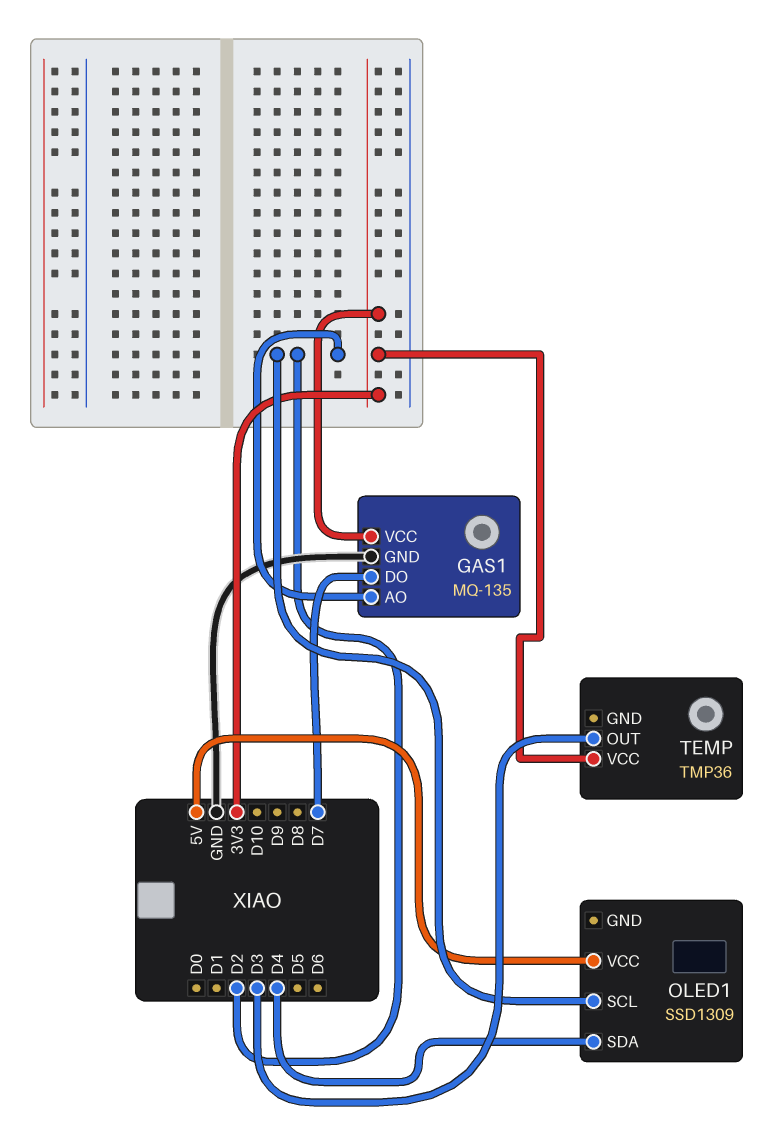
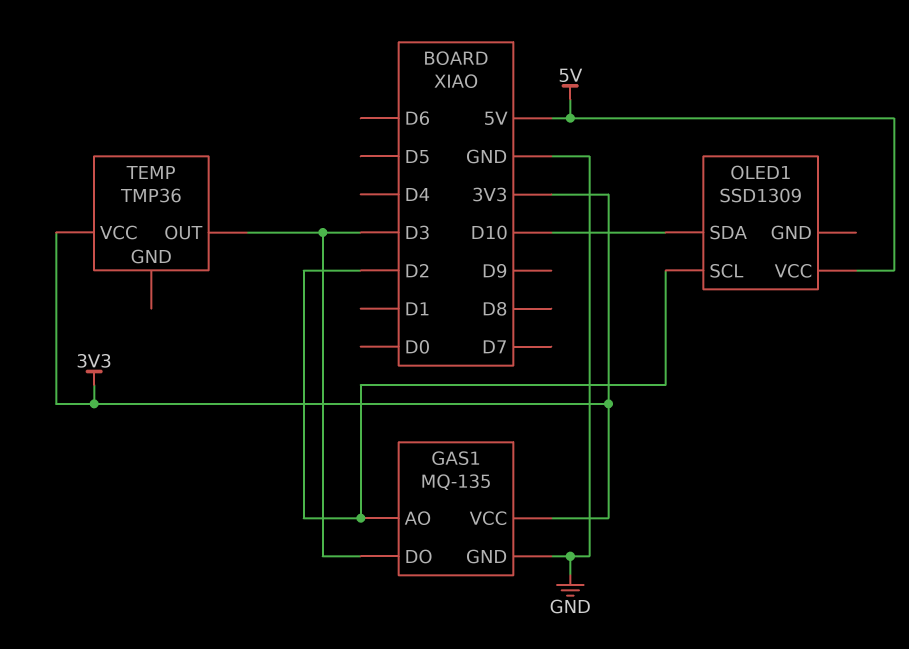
GAS1 pin DO: D7 -> D3
OLED1 pin SDA: D4 -> D10

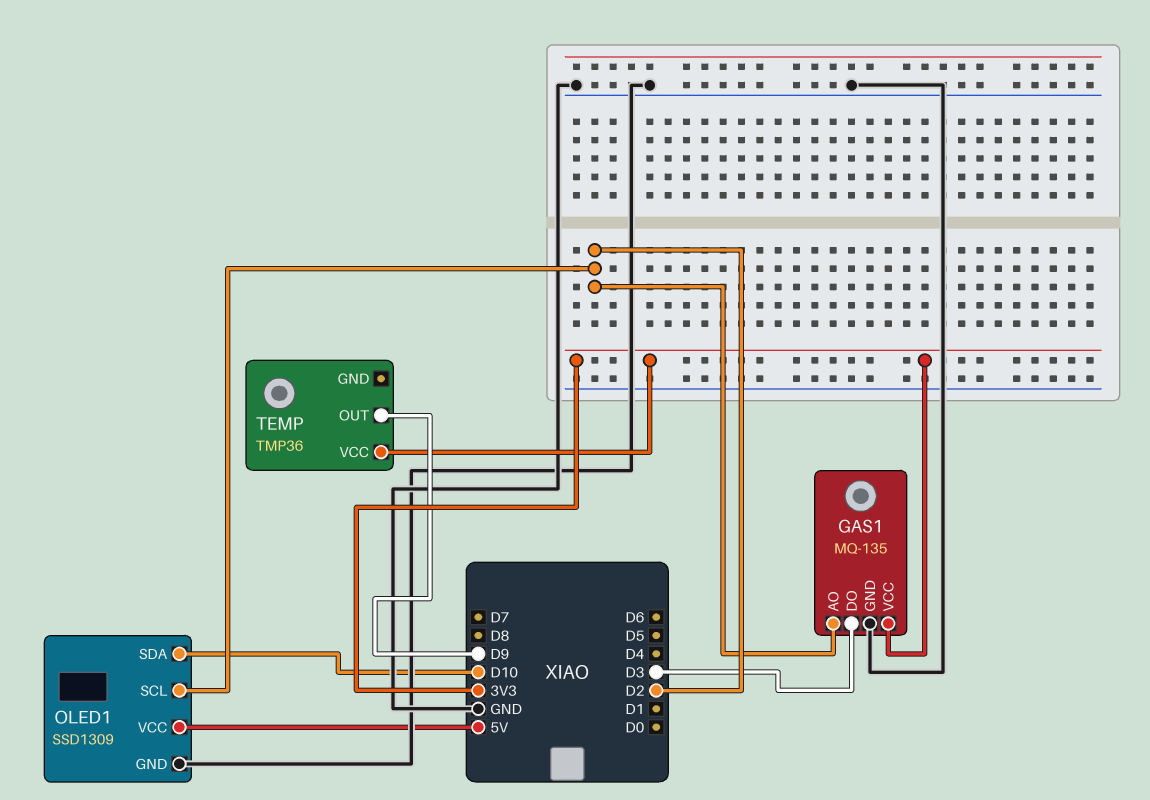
OLED1 pin GND: none -> GND
TEMP pin OUT: D3 -> D9

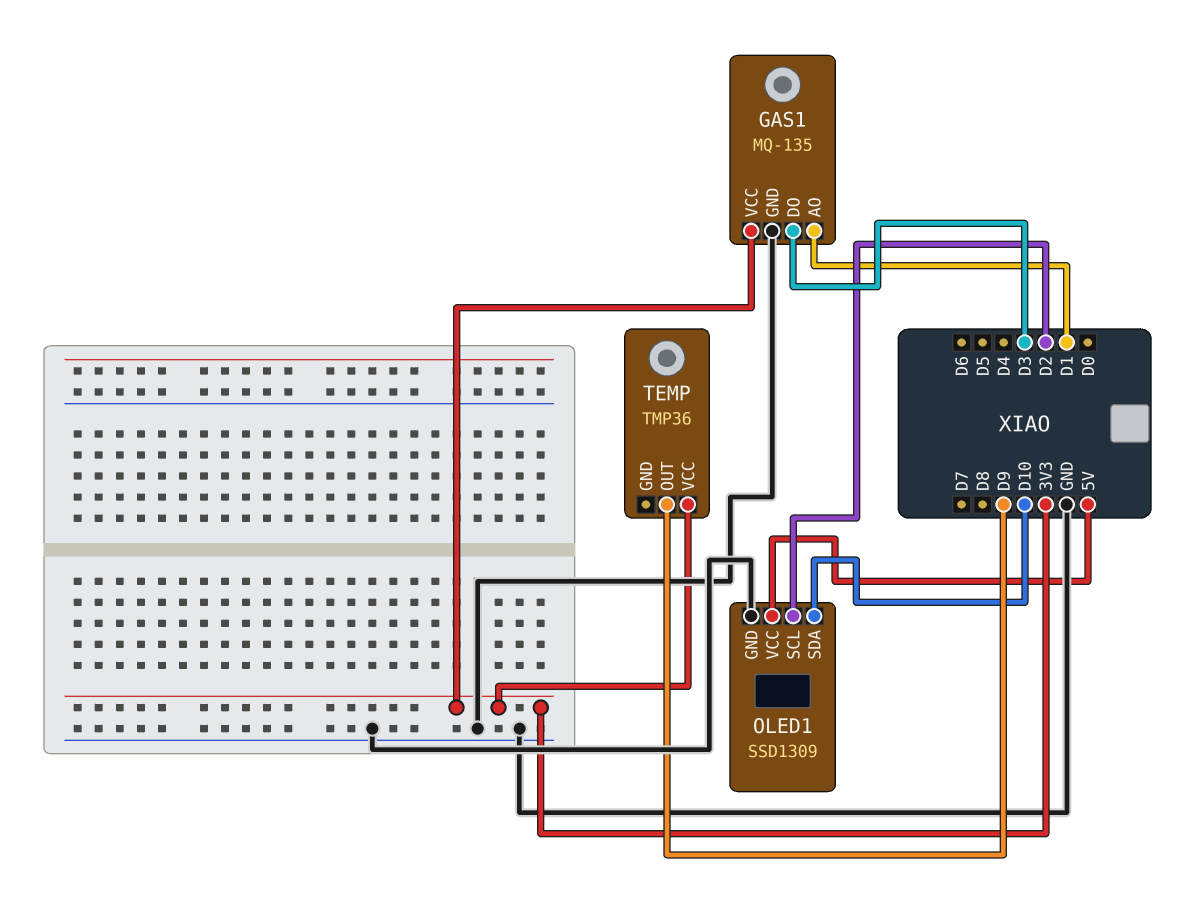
GAS1 pin AO: D2 -> D1

